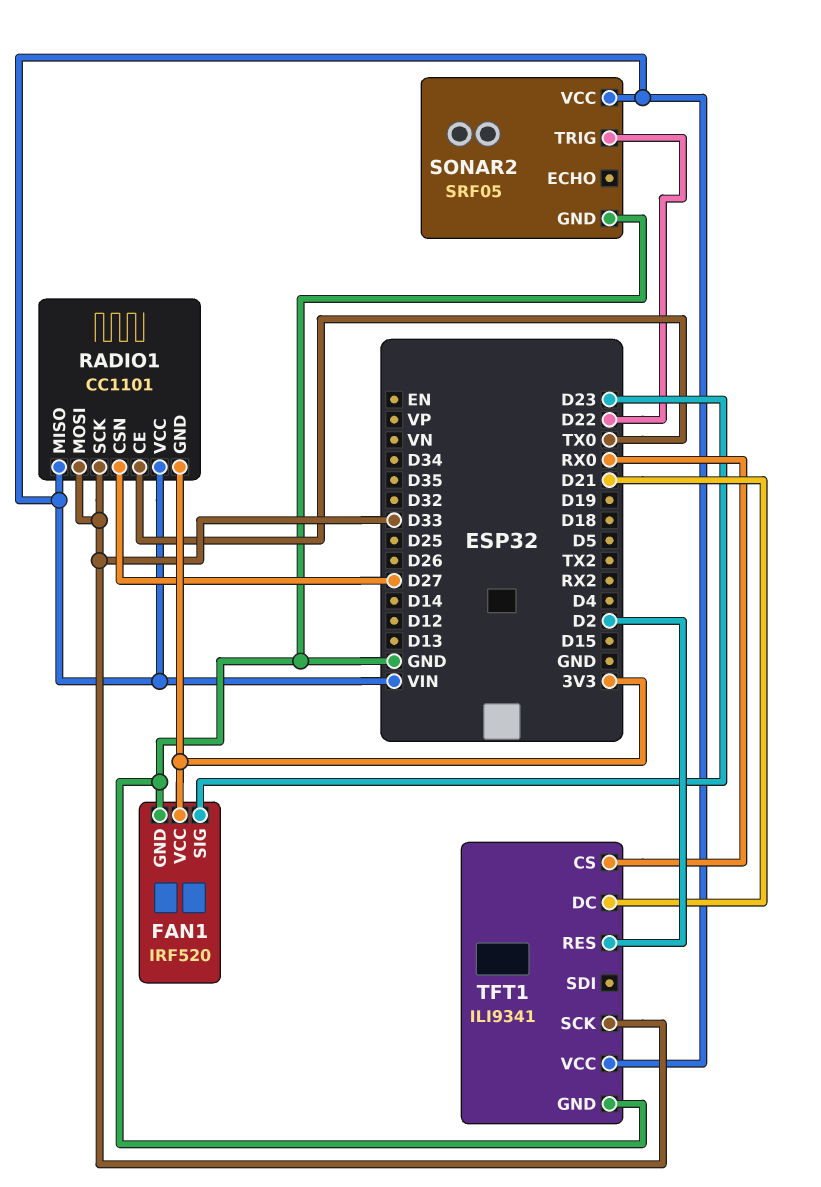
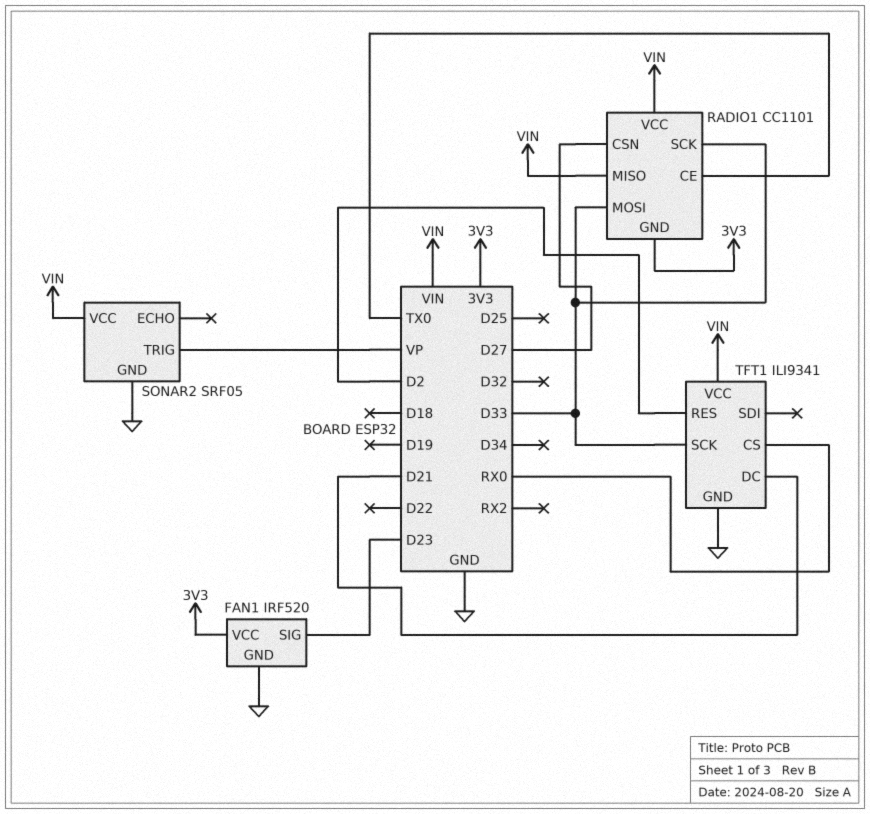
SONAR2 pin TRIG: D22 -> VP

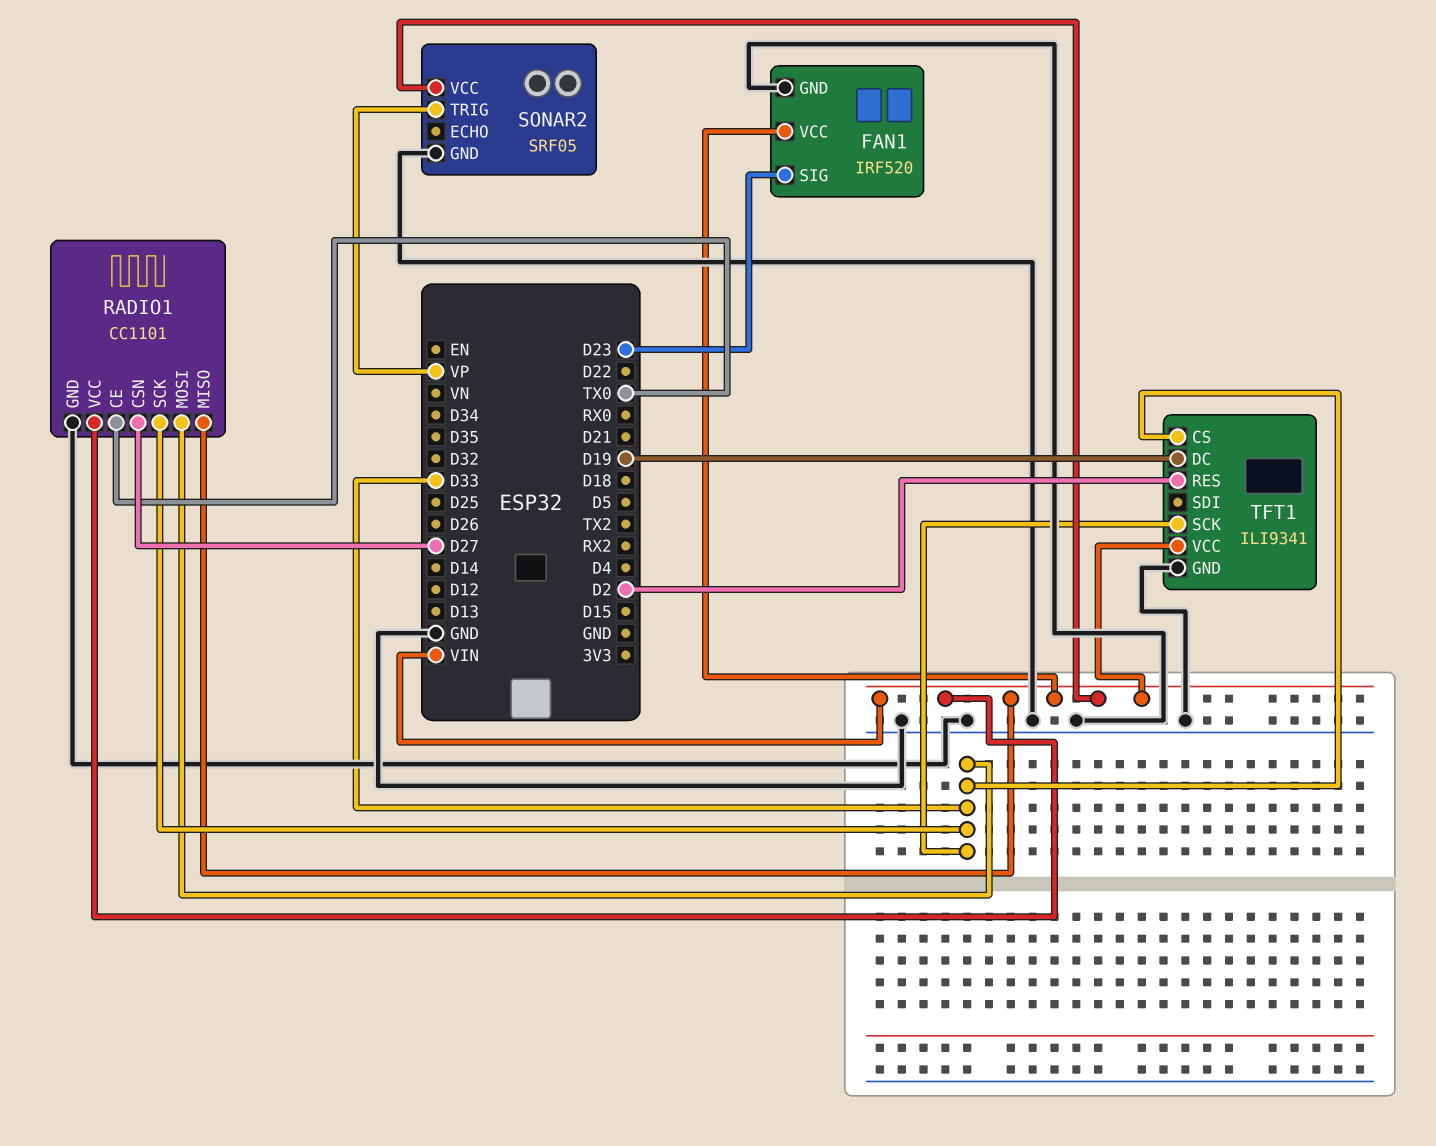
FAN1 pin VCC: 3V3 -> VIN
RADIO1 pin GND: 3V3 -> GND
TFT1 pin CS: RX0 -> D33
TFT1 pin DC: D21 -> D19

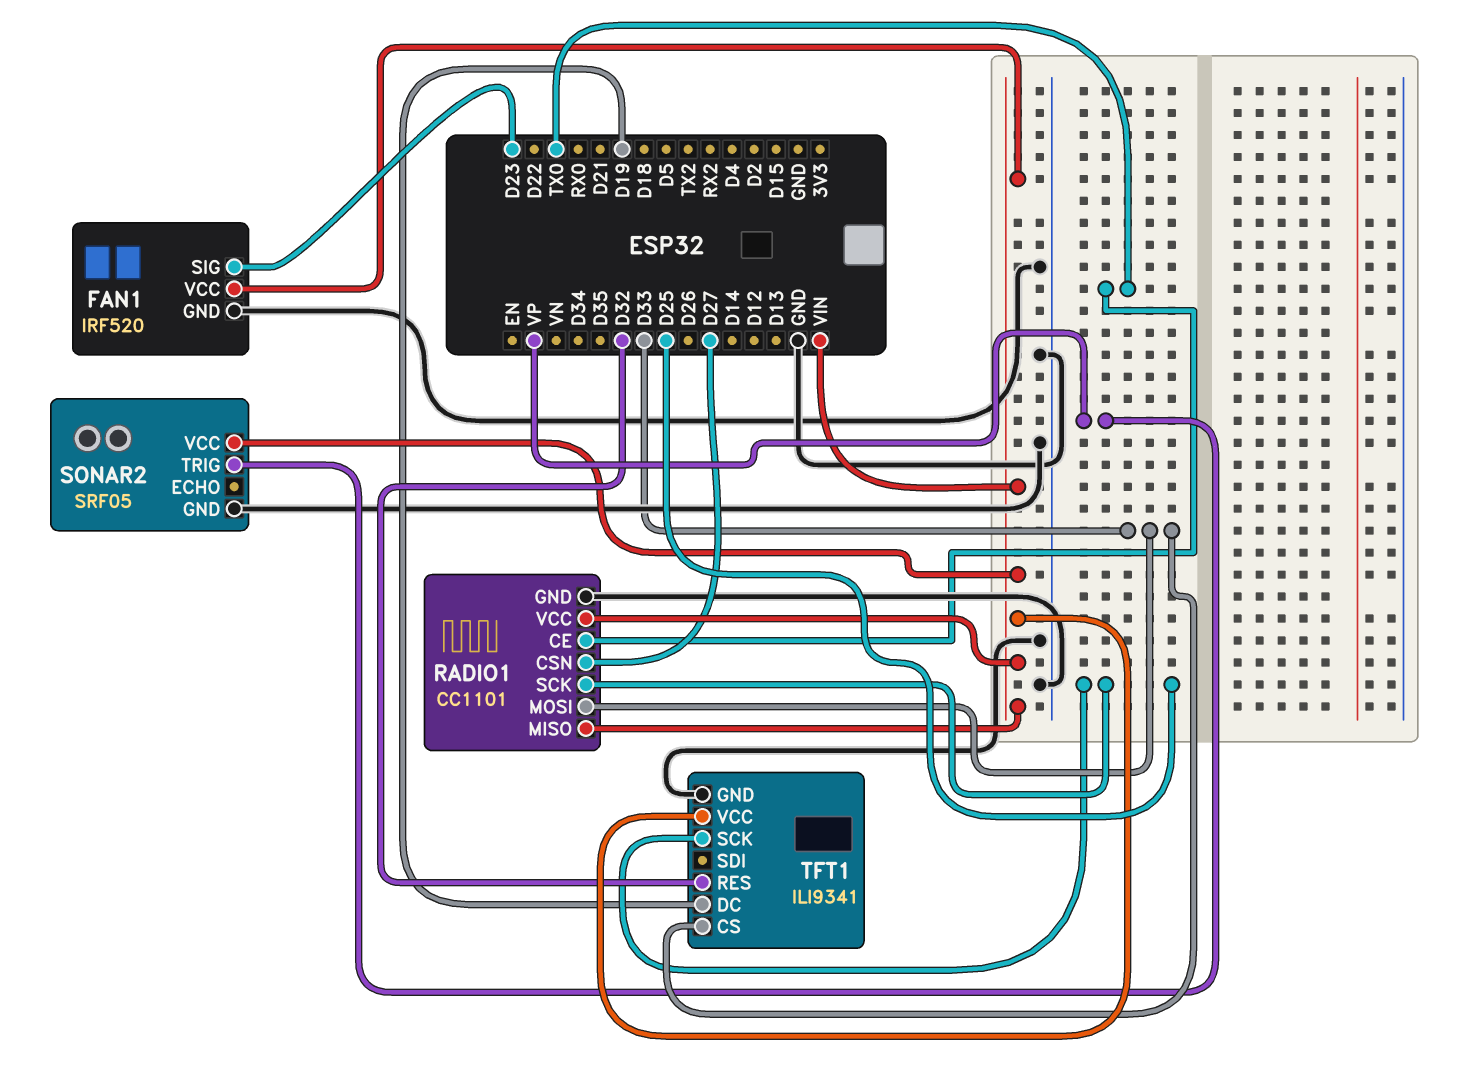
RADIO1 pin SCK: D33 -> D25
TFT1 pin RES: D2 -> D32
TFT1 pin SCK: D33 -> D25

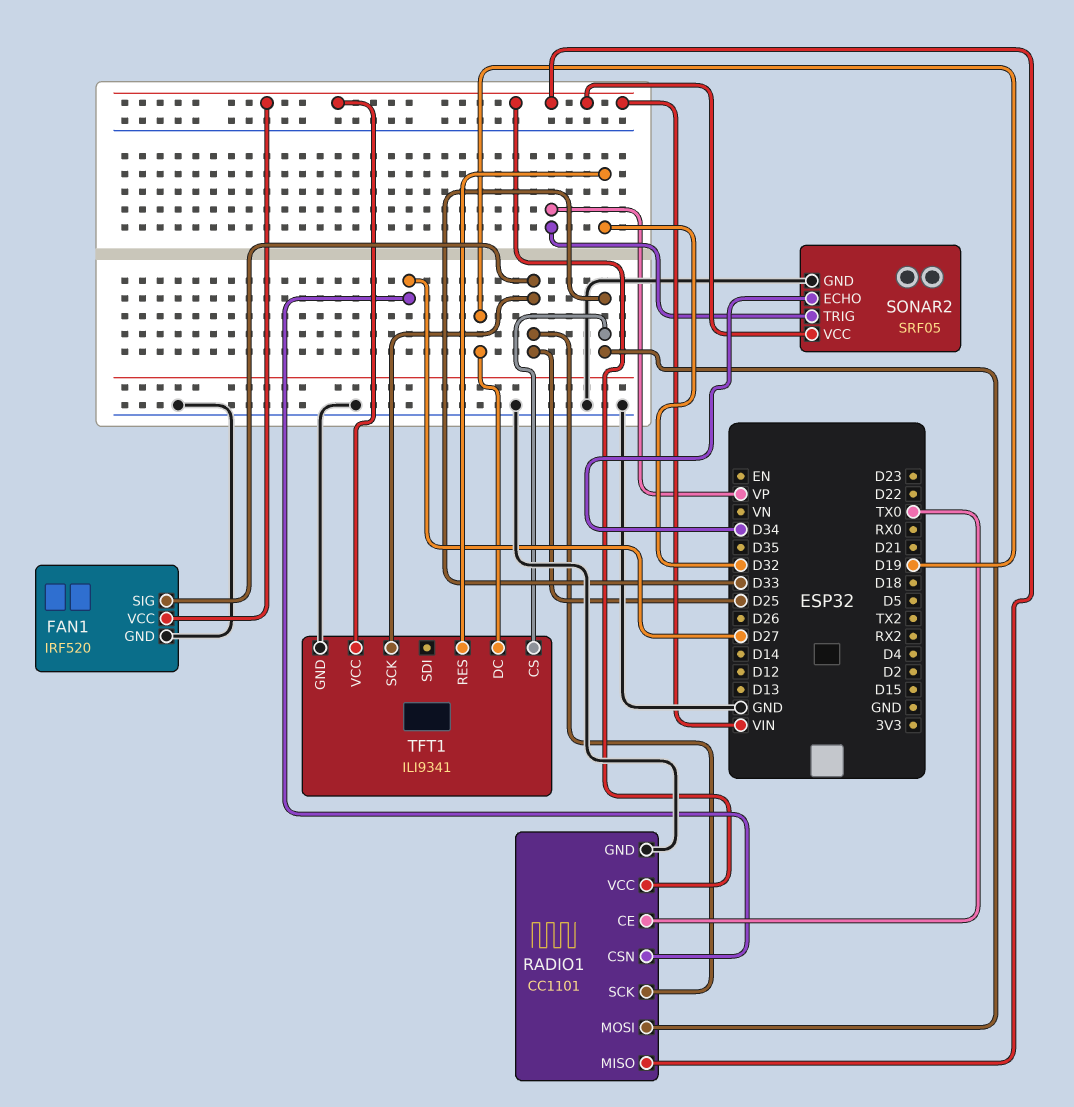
FAN1 pin SIG: D23 -> D25
SONAR2 pin ECHO: none -> D34

